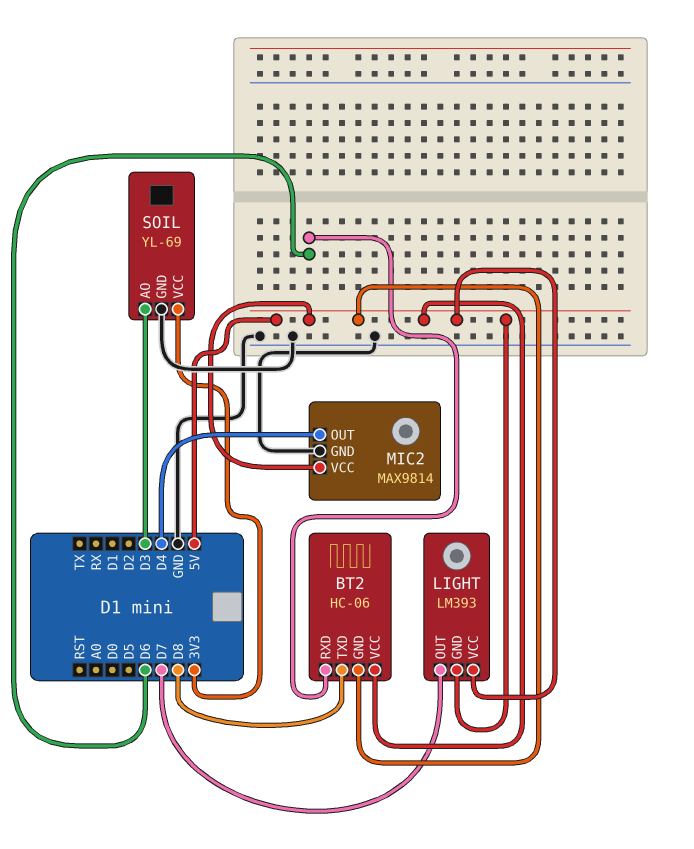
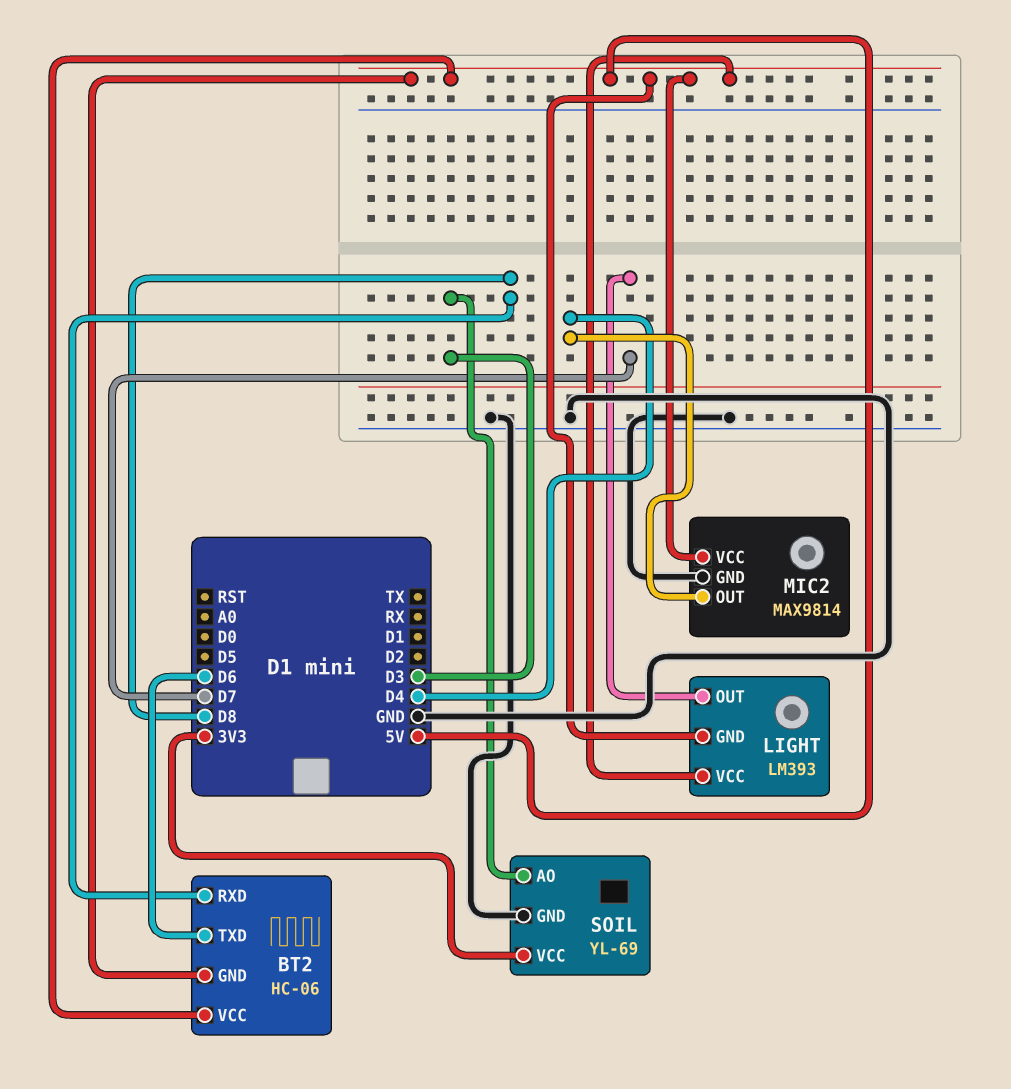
BT2 pin RXD: D6 -> D8
BT2 pin TXD: D8 -> D6

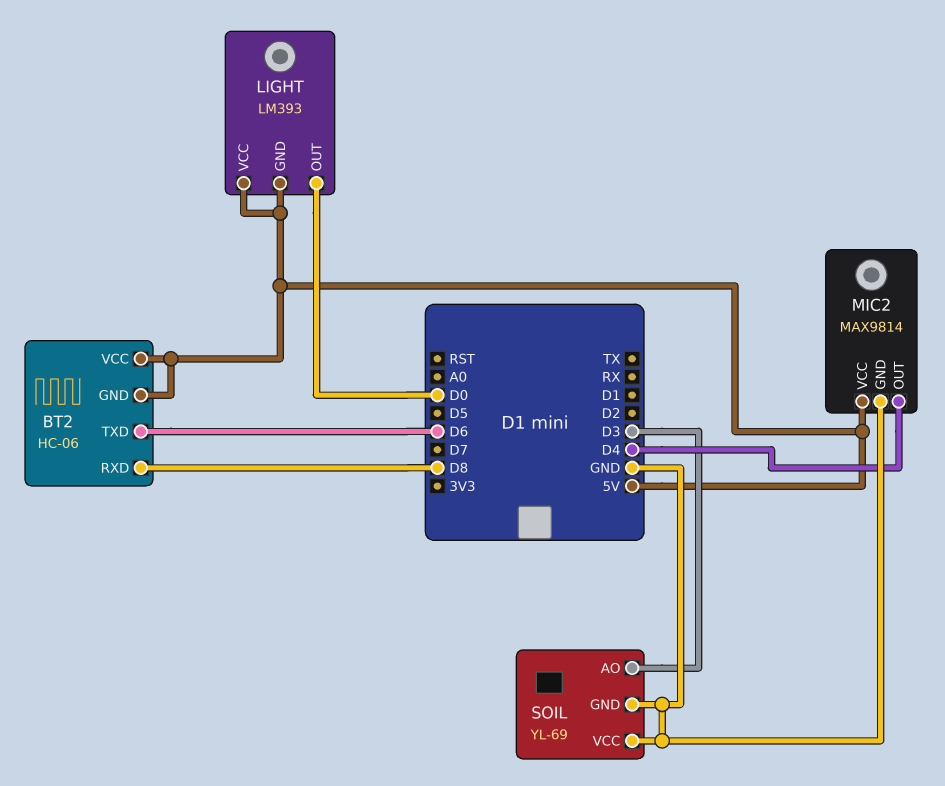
LIGHT pin OUT: D7 -> D0
SOIL pin VCC: 3V3 -> GND

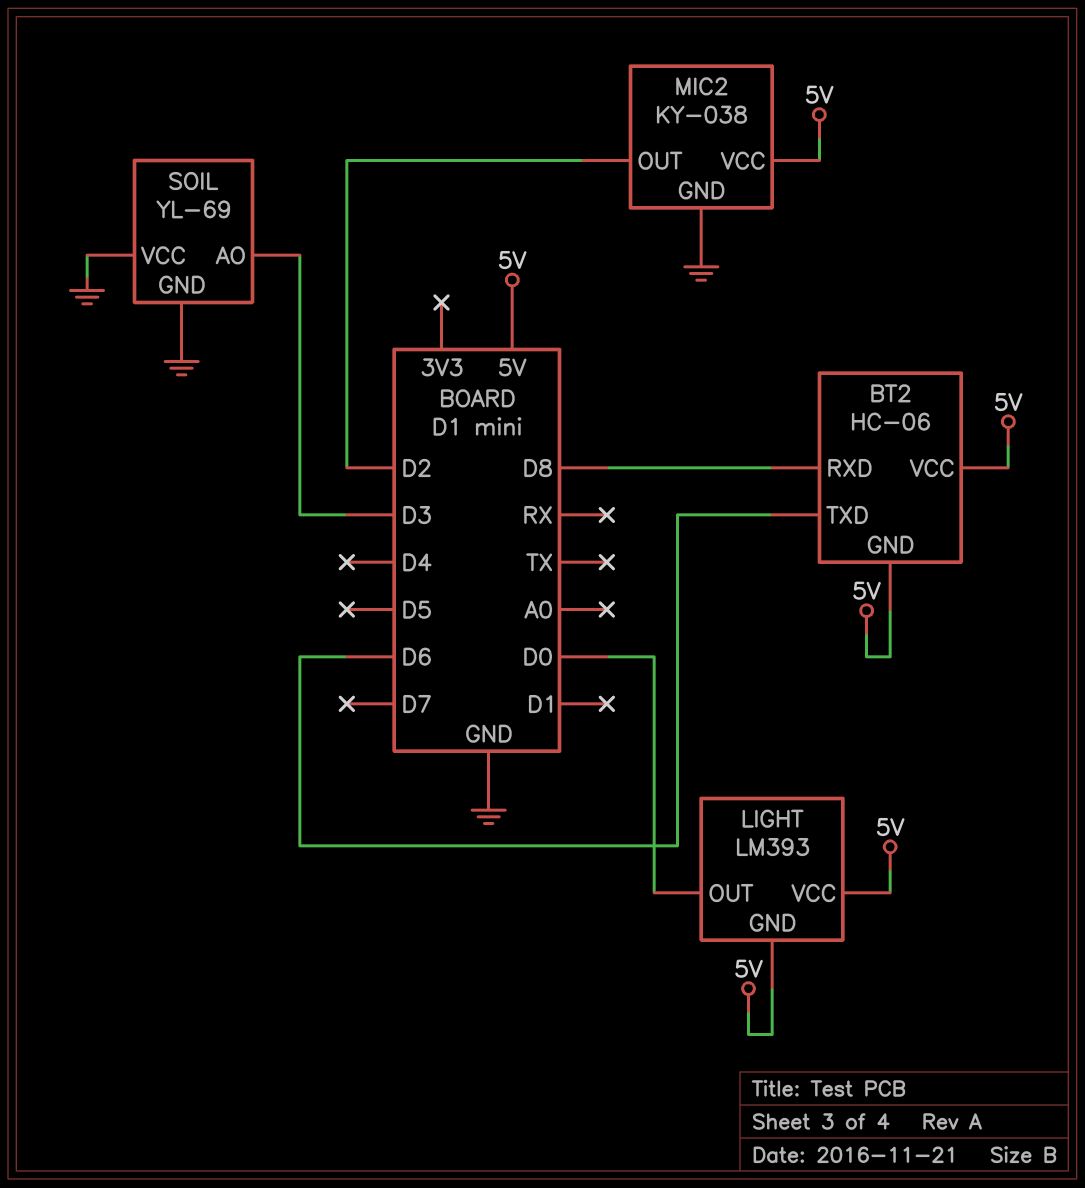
MIC2: MAX9814 -> KY-038
MIC2 pin OUT: D4 -> D2

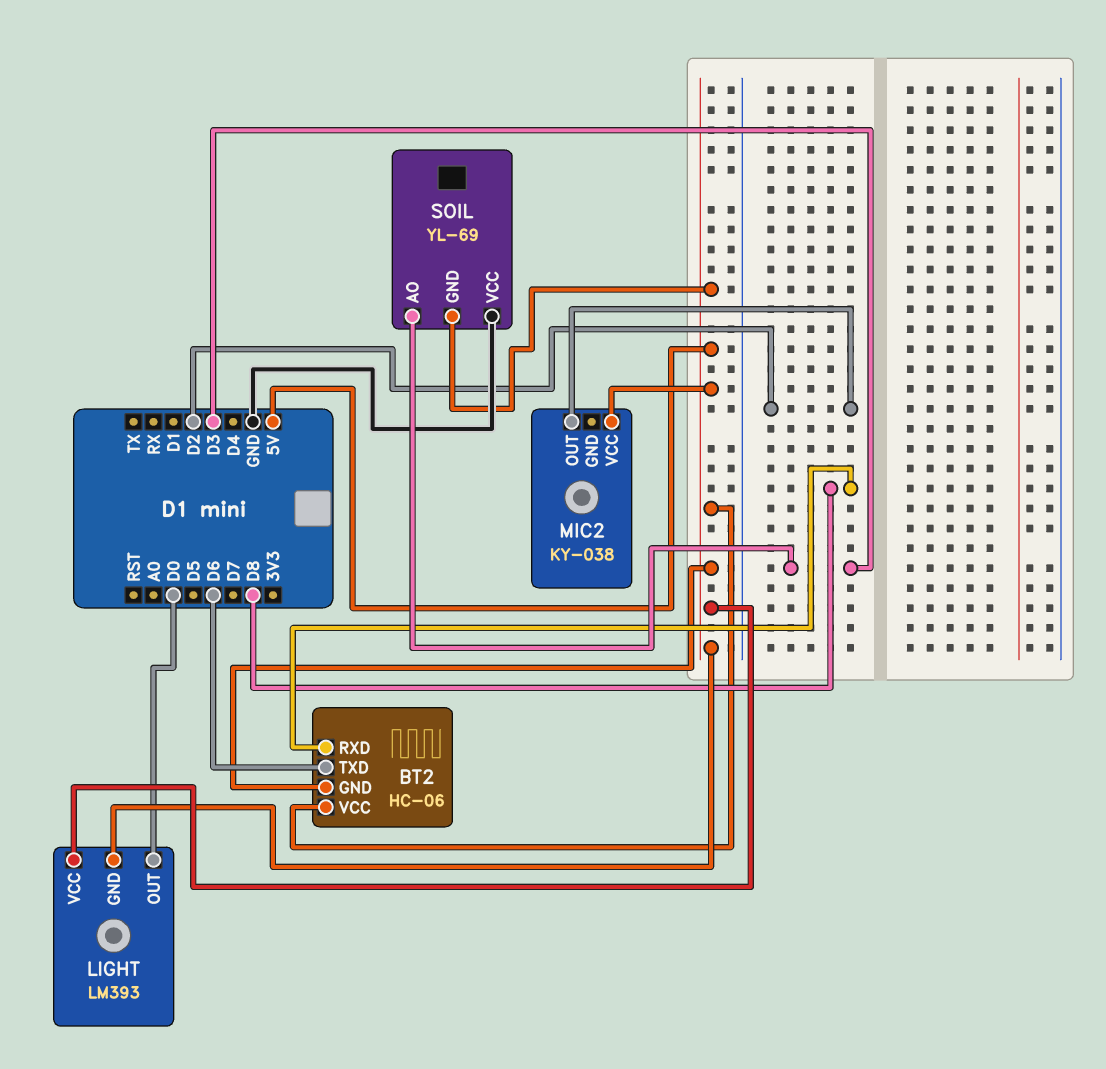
MIC2 pin GND: GND -> none
SOIL pin GND: GND -> 5V

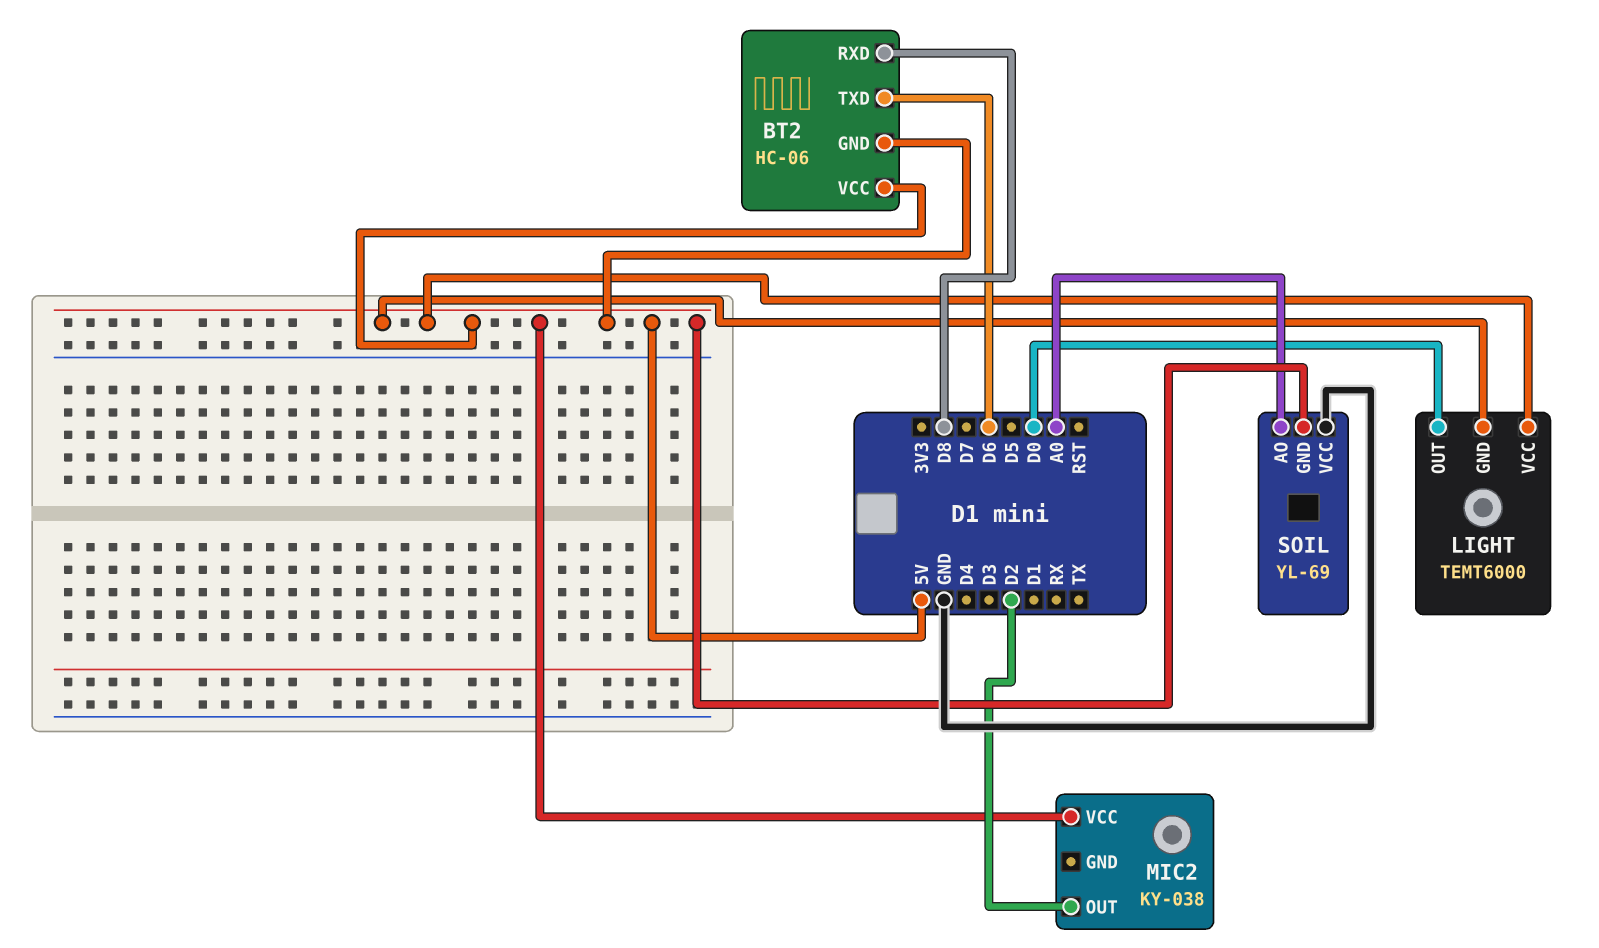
LIGHT: LM393 -> TEMT6000
SOIL pin AO: D3 -> A0

